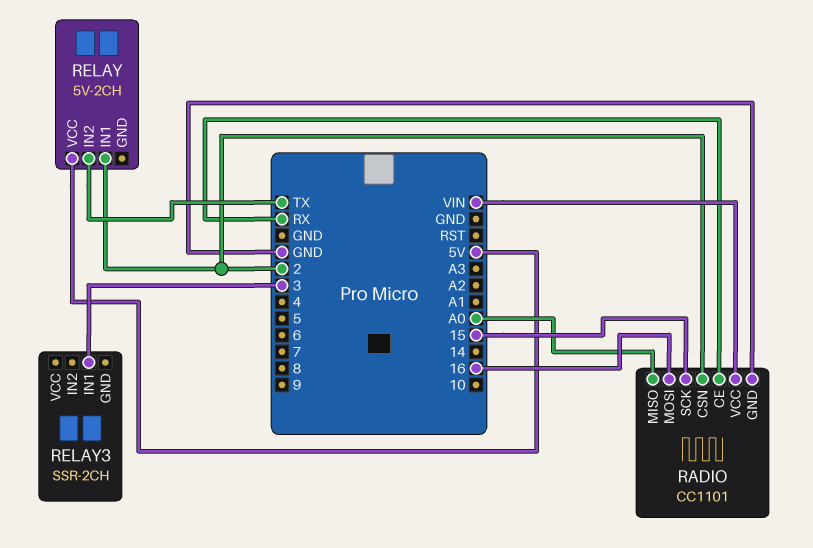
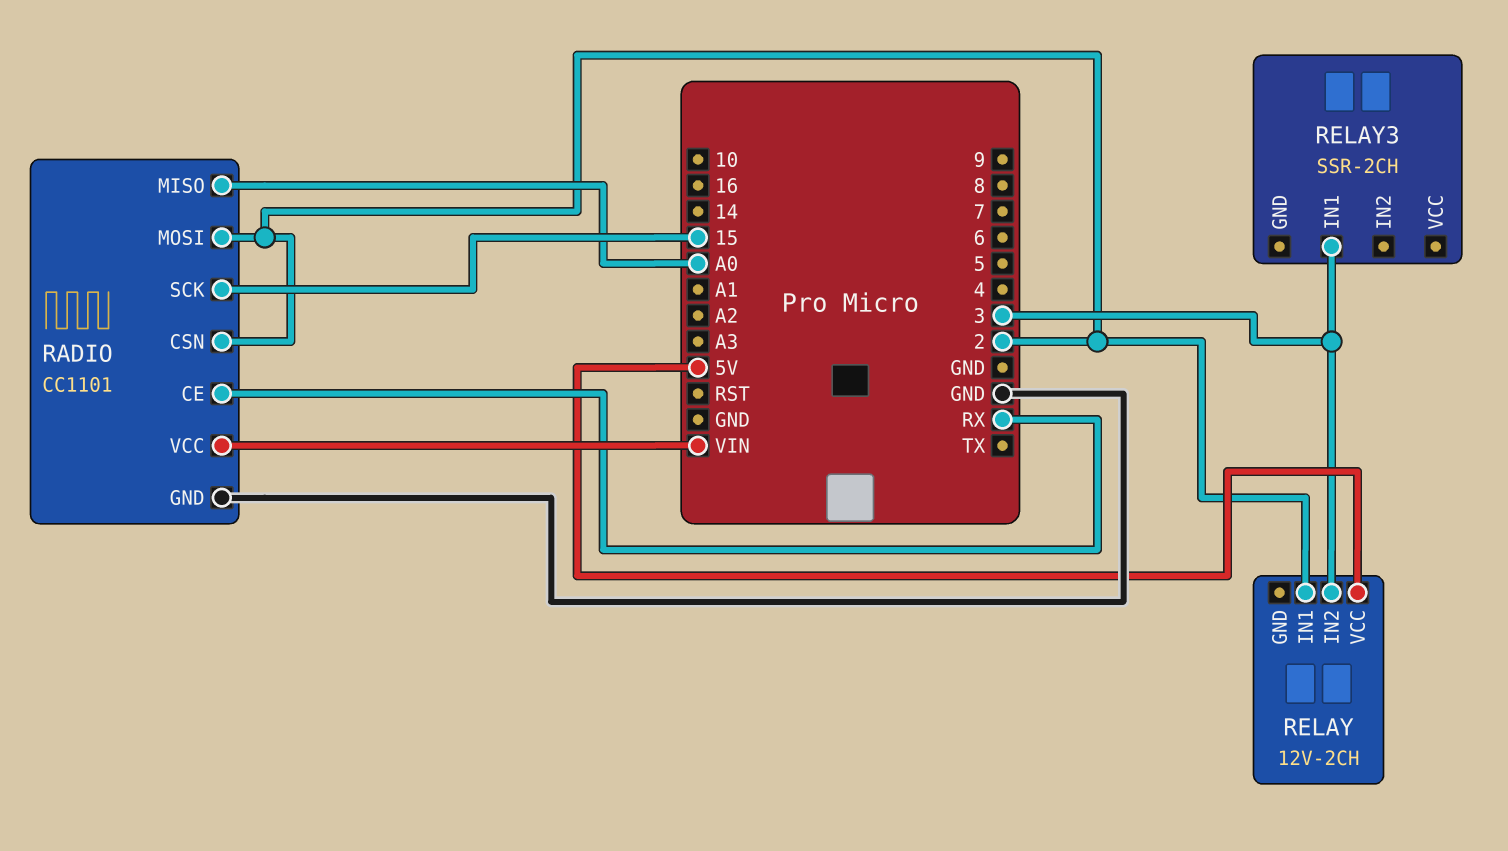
RADIO pin MOSI: 16 -> 2
RELAY: 5V-2CH -> 12V-2CH
RELAY pin IN2: TX -> 3

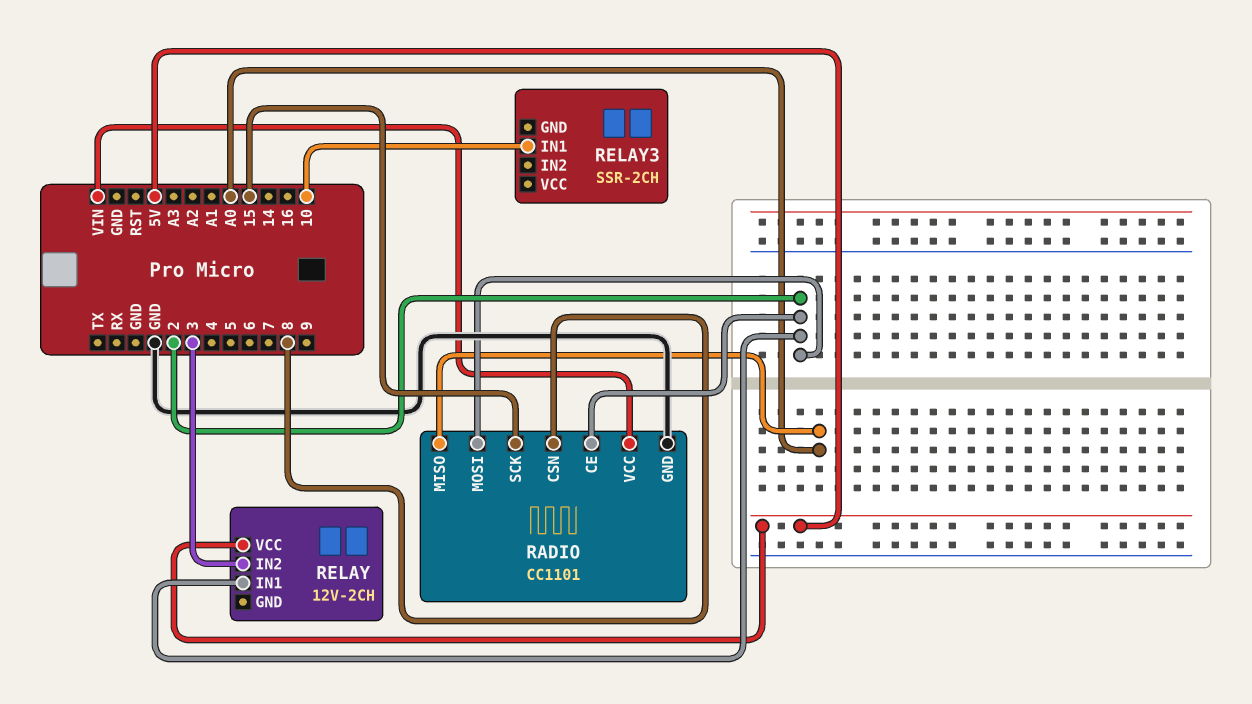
RADIO pin CE: RX -> 2
RADIO pin CSN: 2 -> 8
RELAY3 pin IN1: 3 -> 10

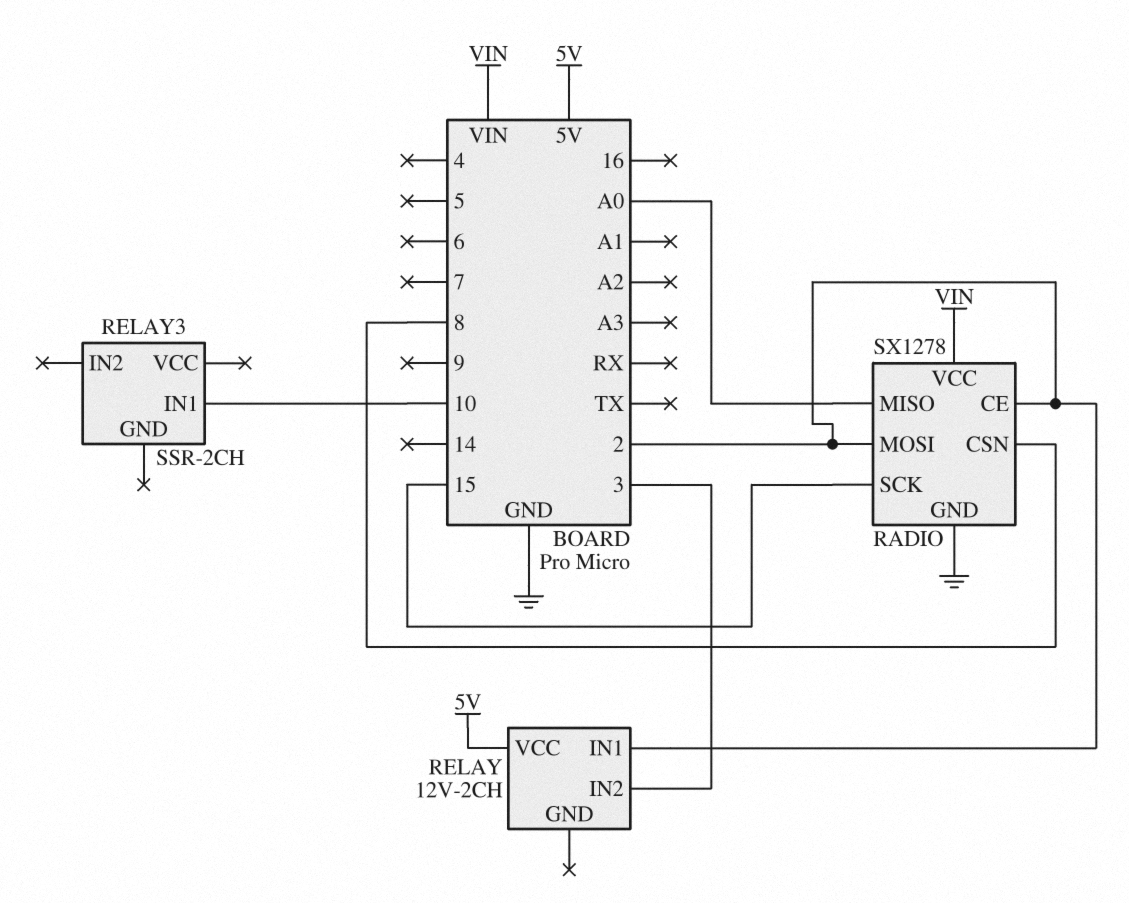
RADIO: CC1101 -> SX1278

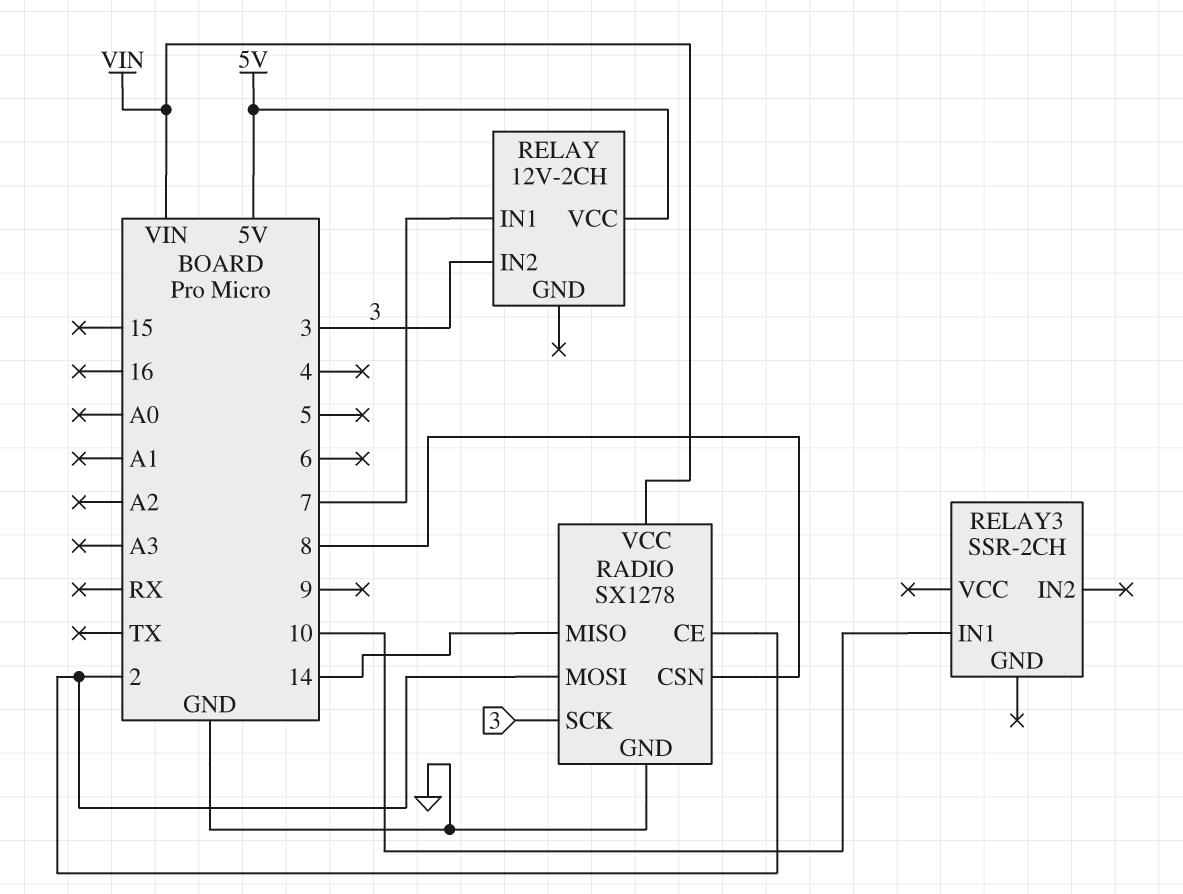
RADIO pin MISO: A0 -> 14
RADIO pin SCK: 15 -> 3
RELAY pin IN1: 2 -> 7

